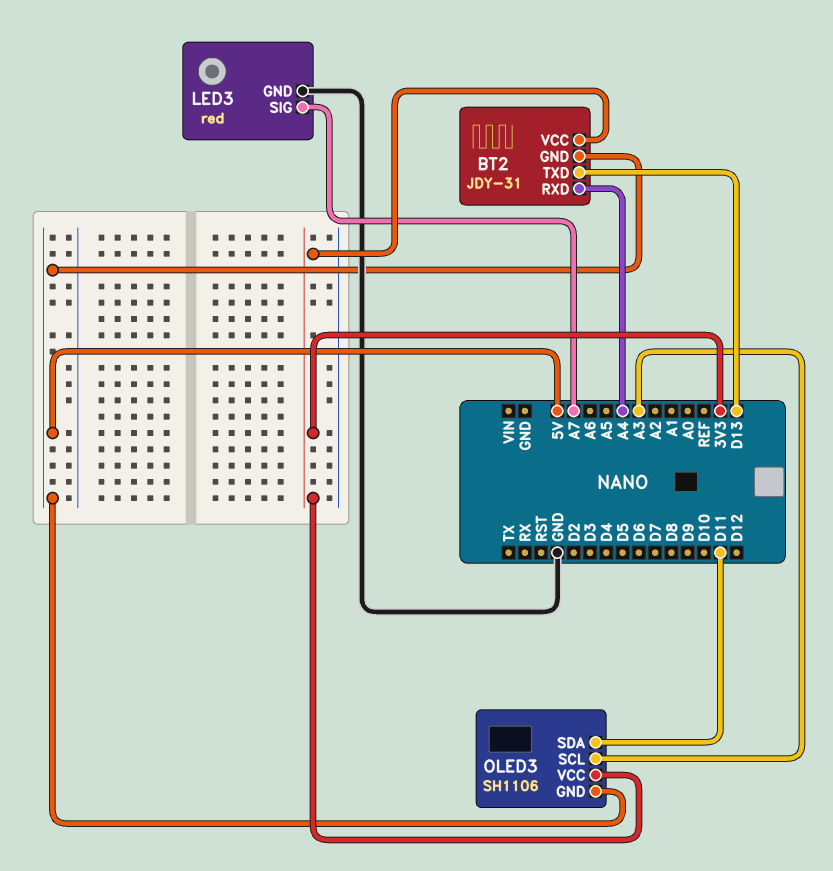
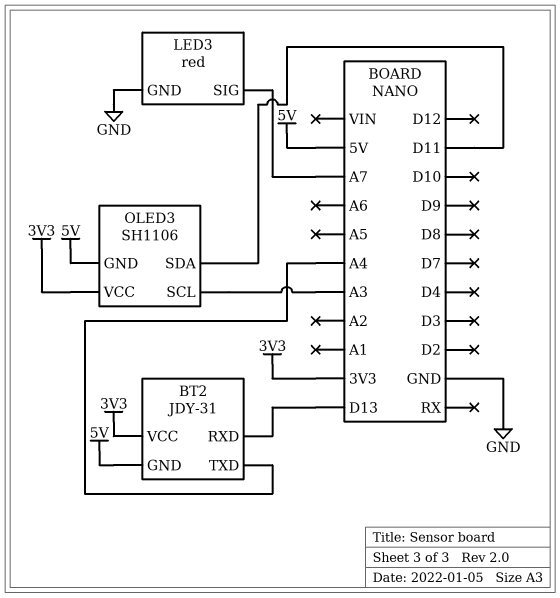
BT2 pin RXD: A4 -> D13
BT2 pin TXD: D13 -> A4

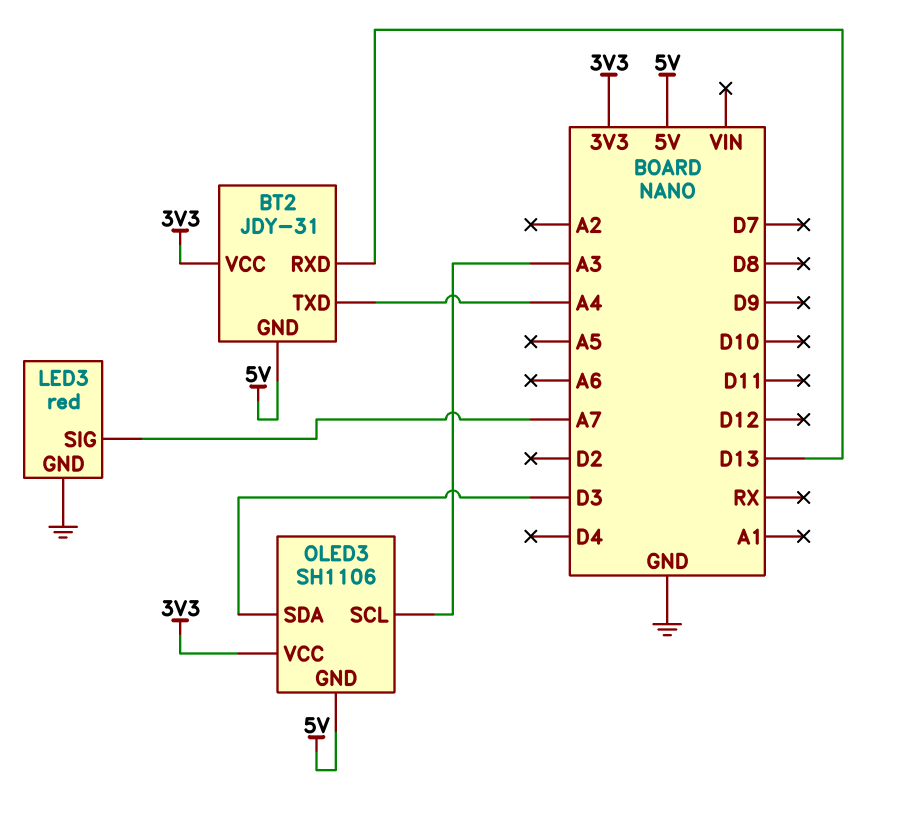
OLED3 pin SDA: D11 -> D3

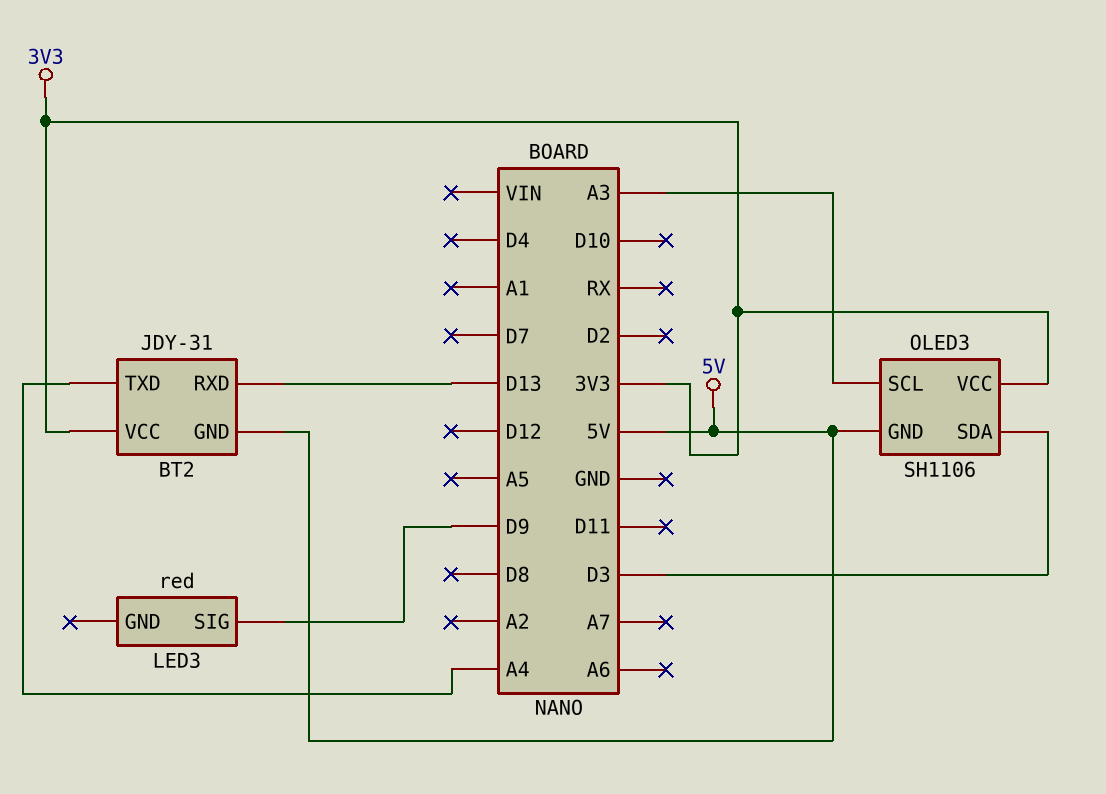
LED3 pin GND: GND -> none
LED3 pin SIG: A7 -> D9

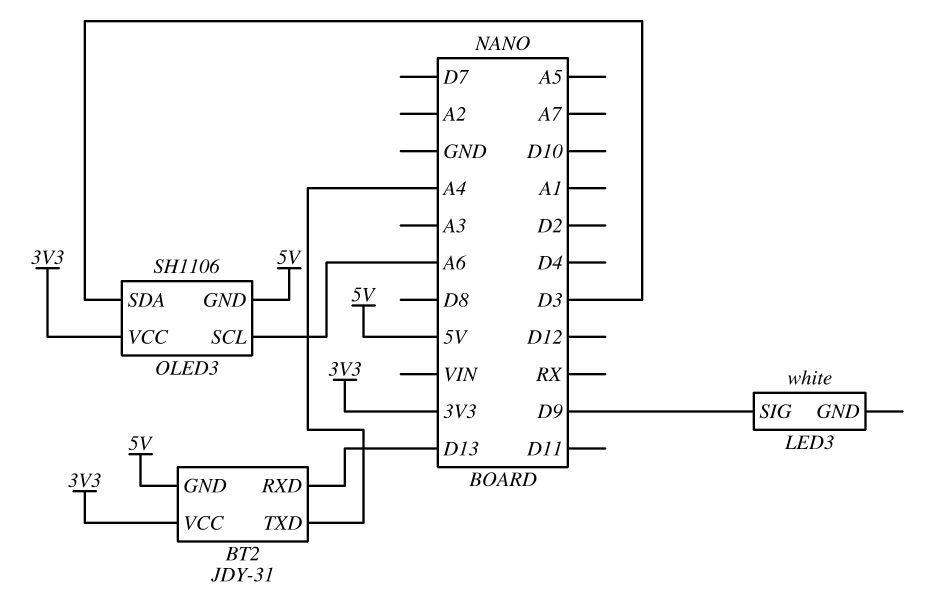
LED3: red -> white
OLED3 pin SCL: A3 -> A6

